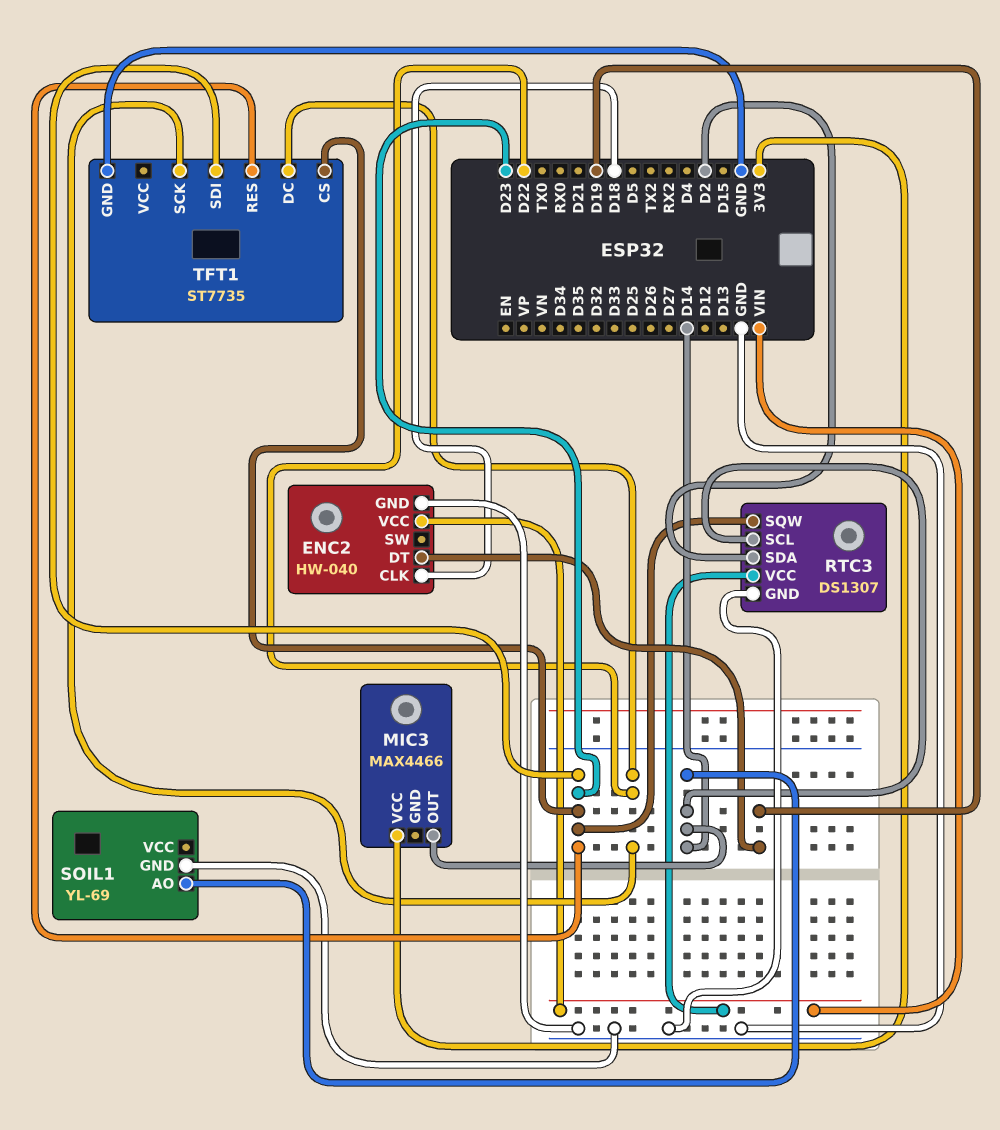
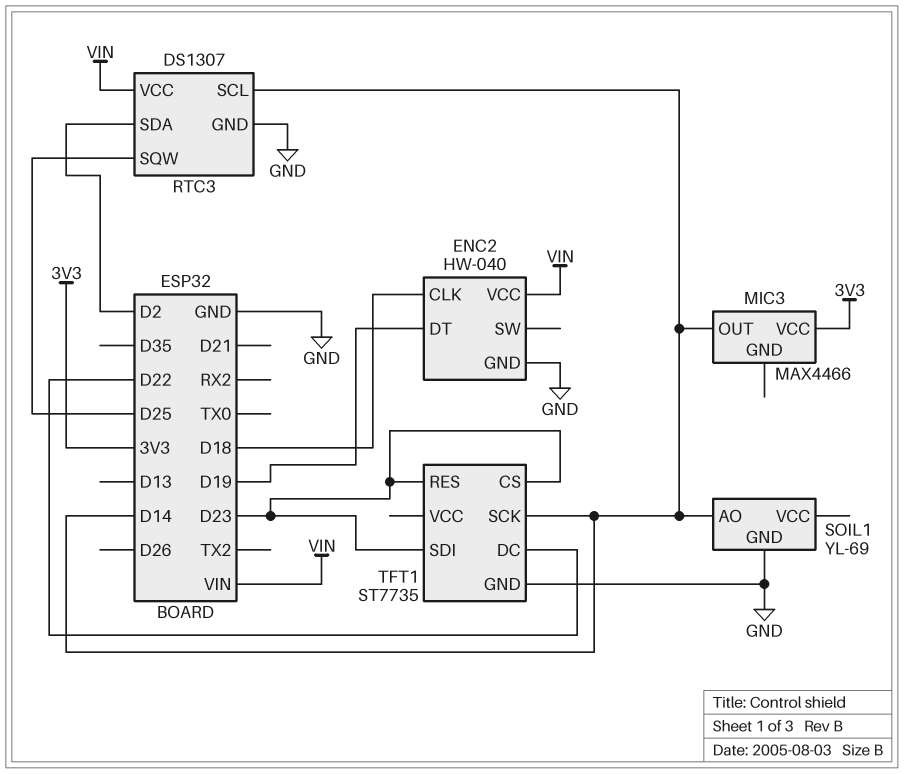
RTC3 pin SQW: D23 -> D25
TFT1 pin SCK: D22 -> D14

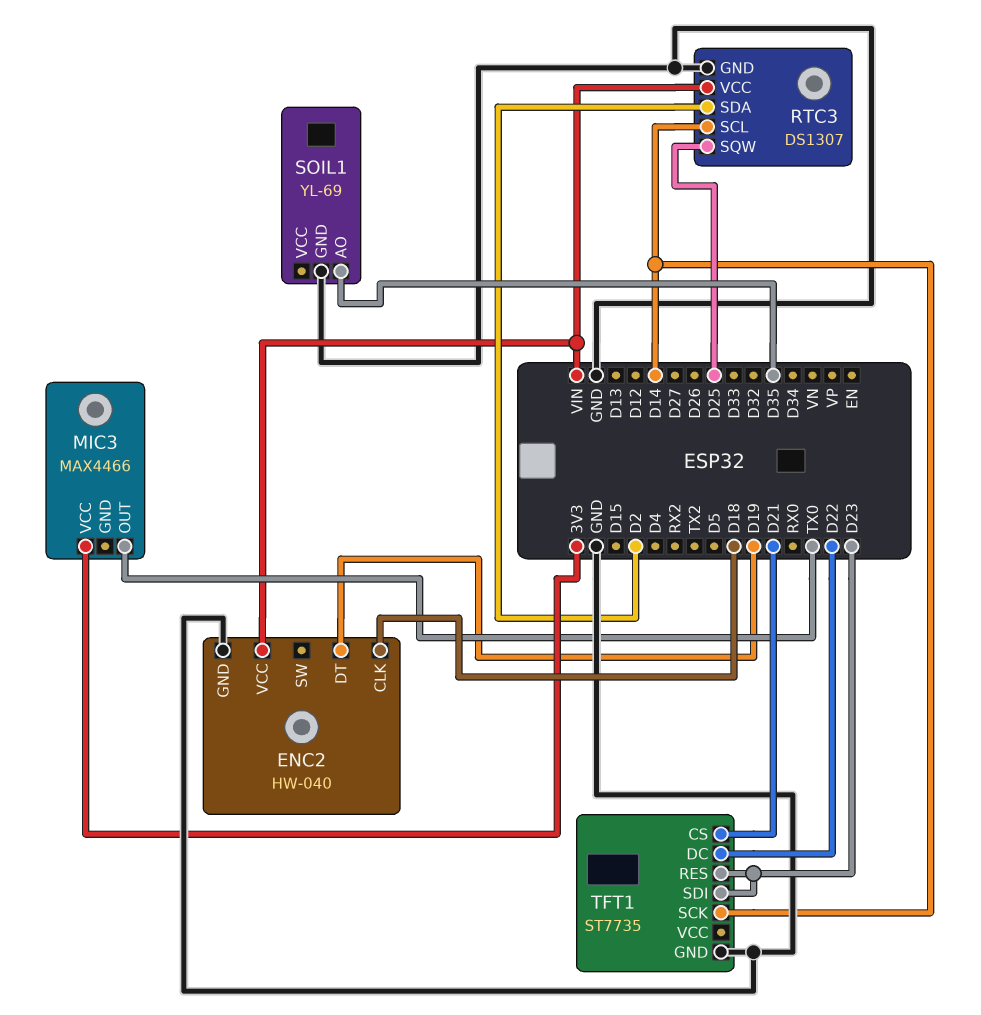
MIC3 pin OUT: D14 -> TX0
SOIL1 pin AO: D14 -> D35
TFT1 pin CS: D23 -> D21

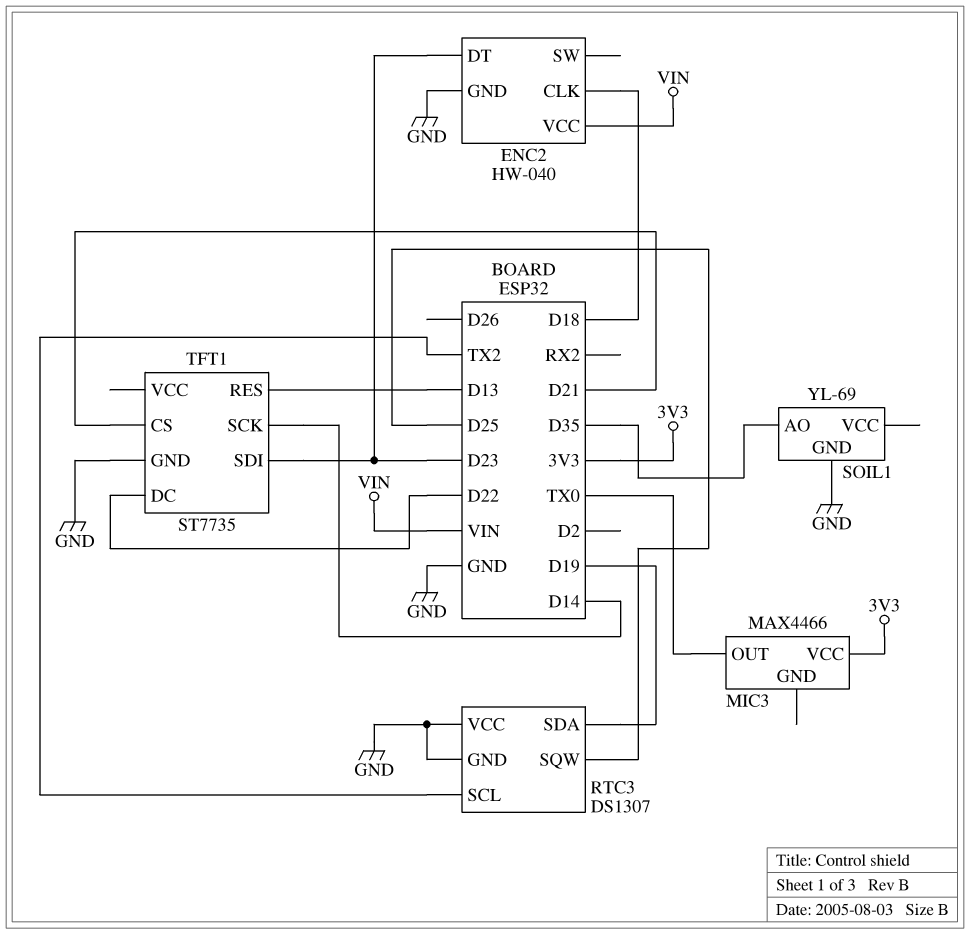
ENC2 pin DT: D19 -> D23
RTC3 pin SCL: D14 -> TX2
RTC3 pin SDA: D2 -> D19
RTC3 pin VCC: VIN -> GND
TFT1 pin RES: D23 -> D13

